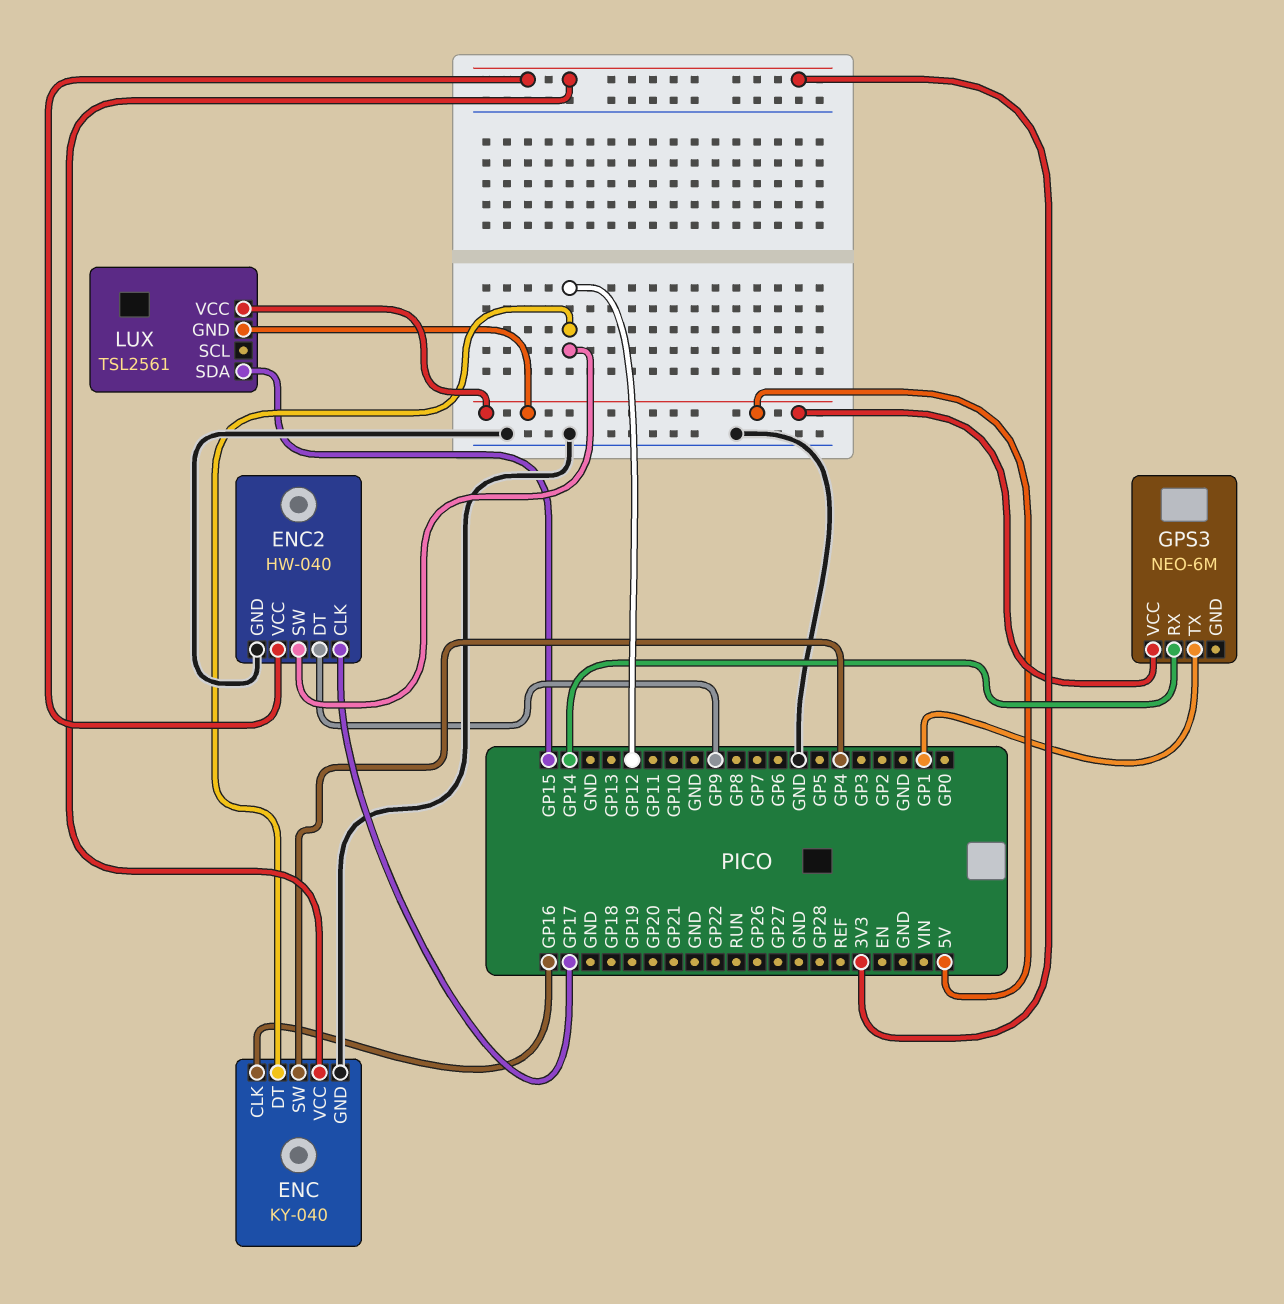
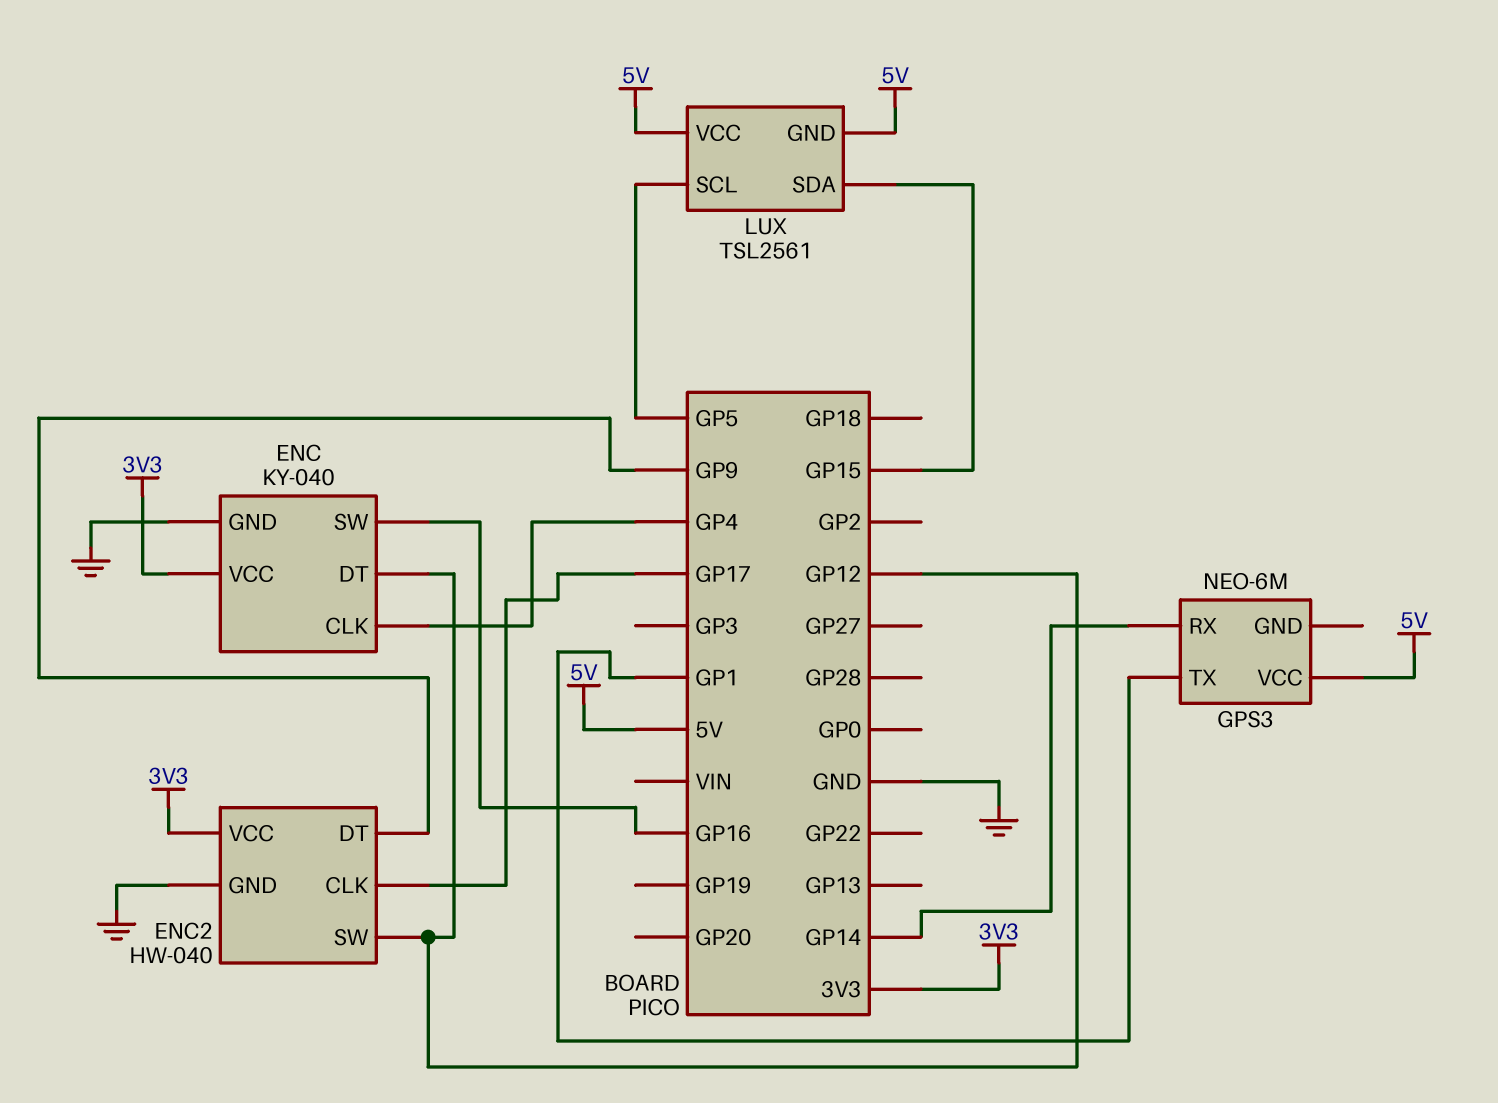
ENC pin CLK: GP16 -> GP4
ENC pin SW: GP4 -> GP16
LUX pin SCL: none -> GP5

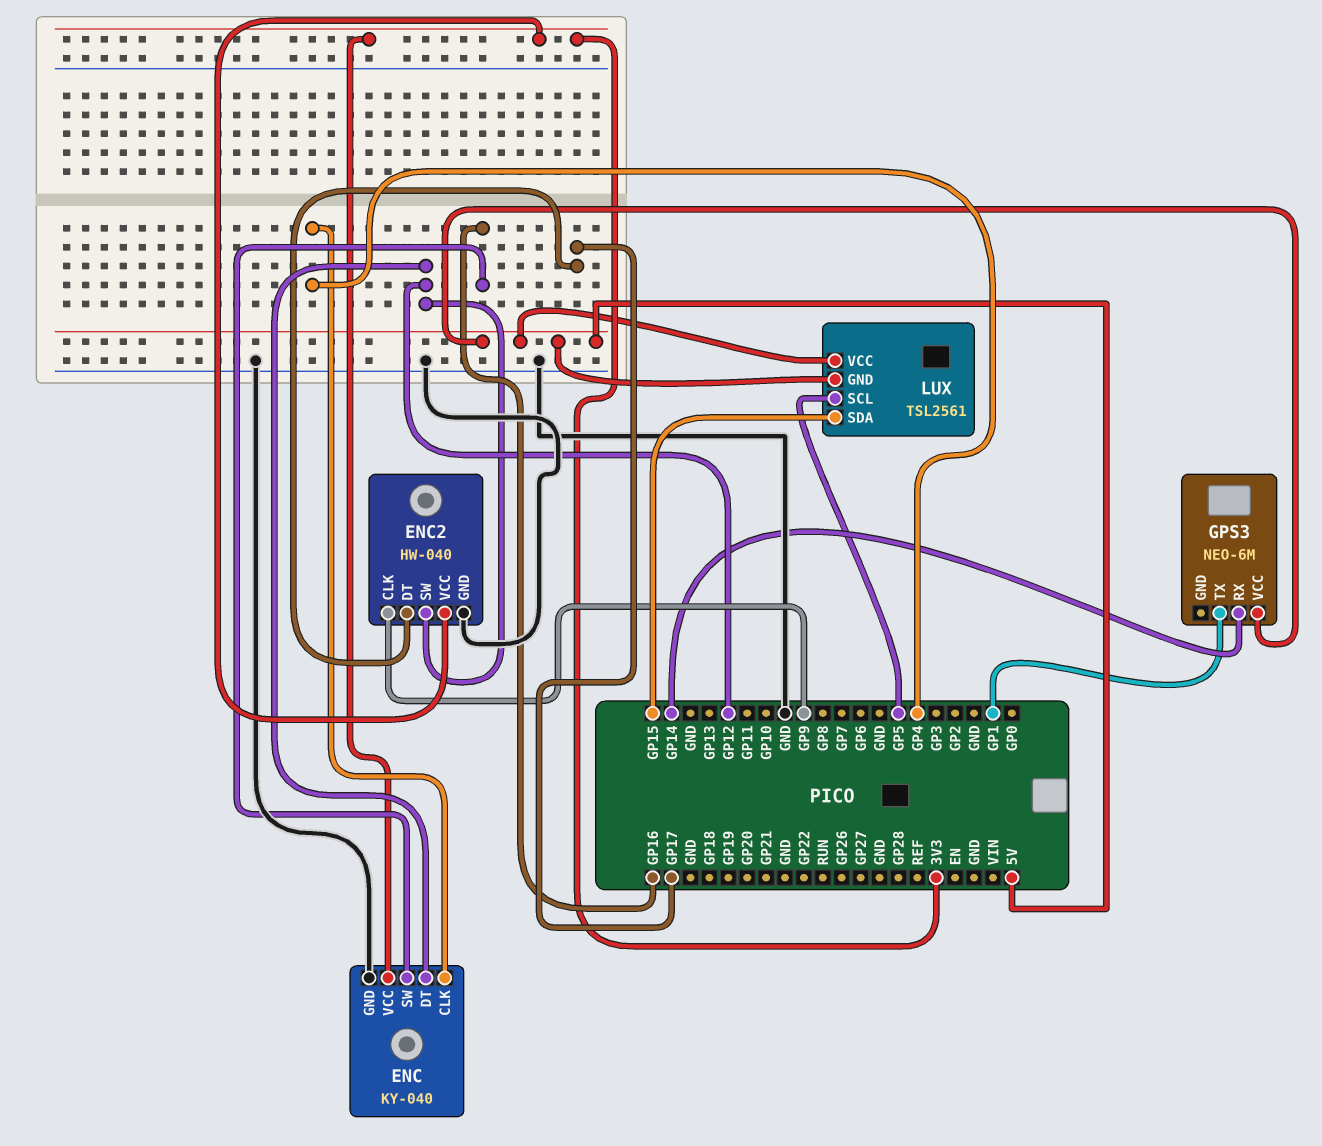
ENC2 pin CLK: GP17 -> GP9
ENC2 pin DT: GP9 -> GP17

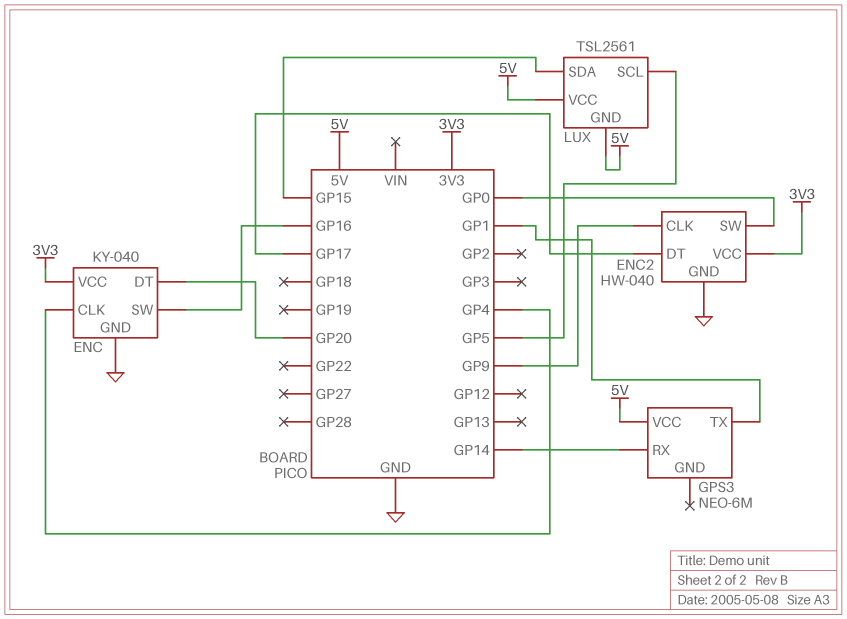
ENC pin DT: GP12 -> GP20
ENC2 pin SW: GP12 -> GP0

